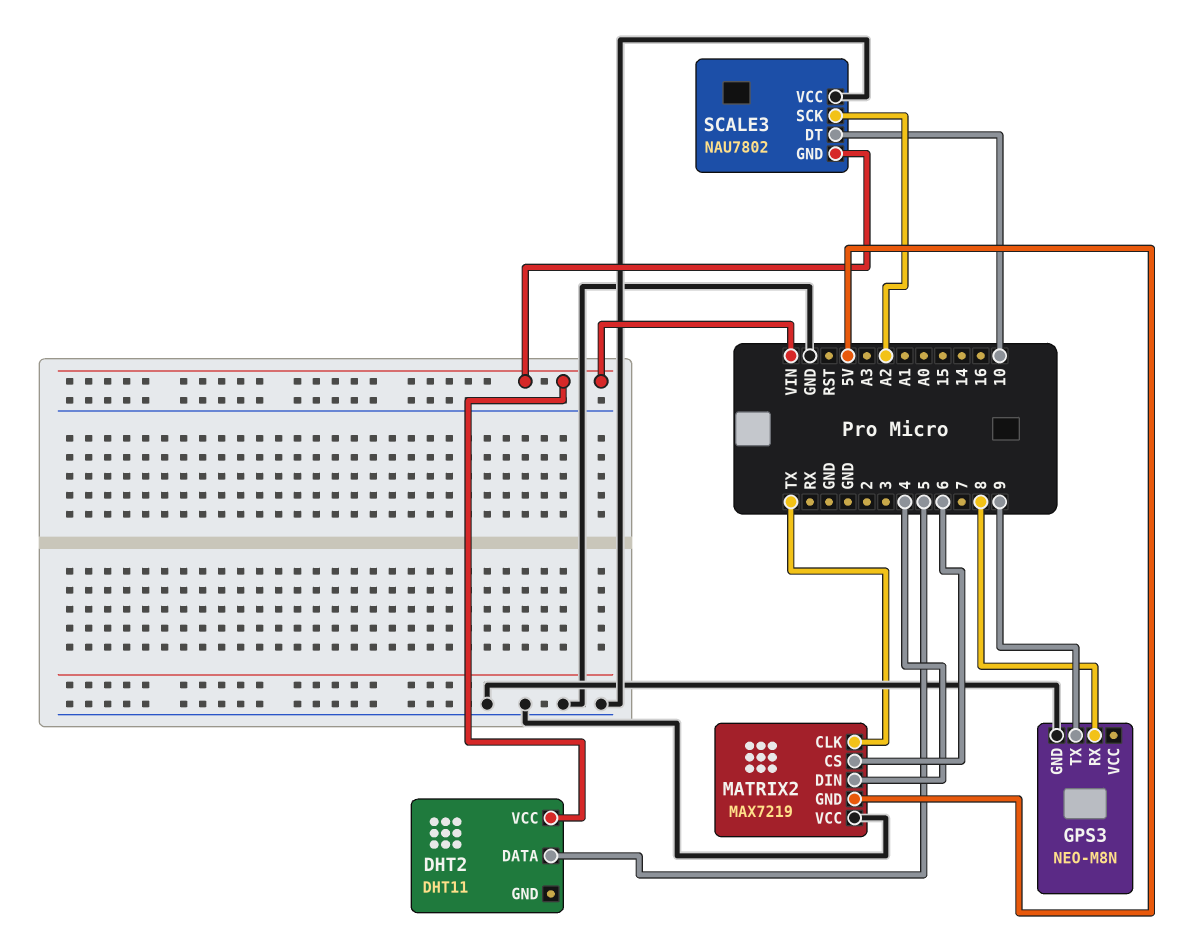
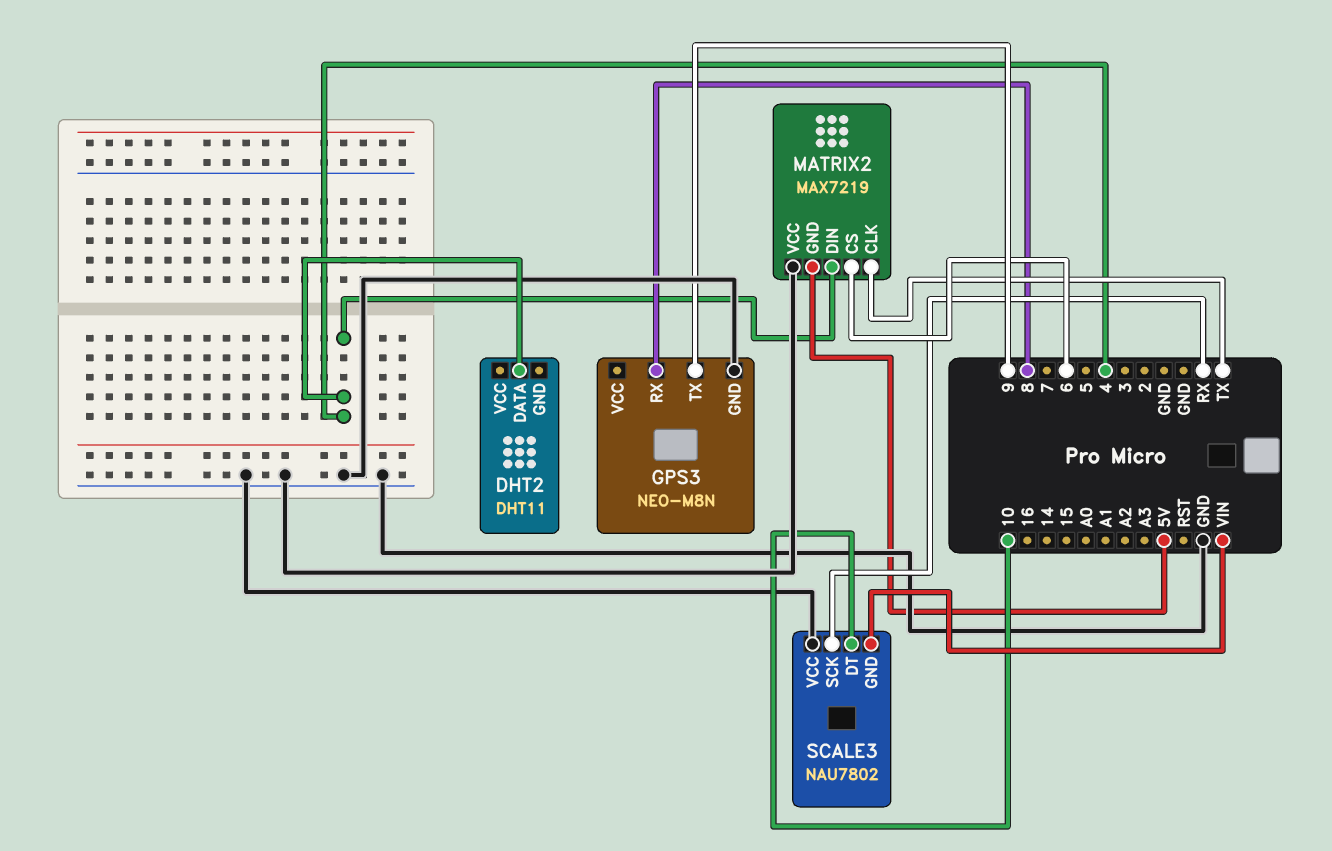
DHT2 pin DATA: 5 -> 4
DHT2 pin VCC: VIN -> none
SCALE3 pin SCK: A2 -> RX

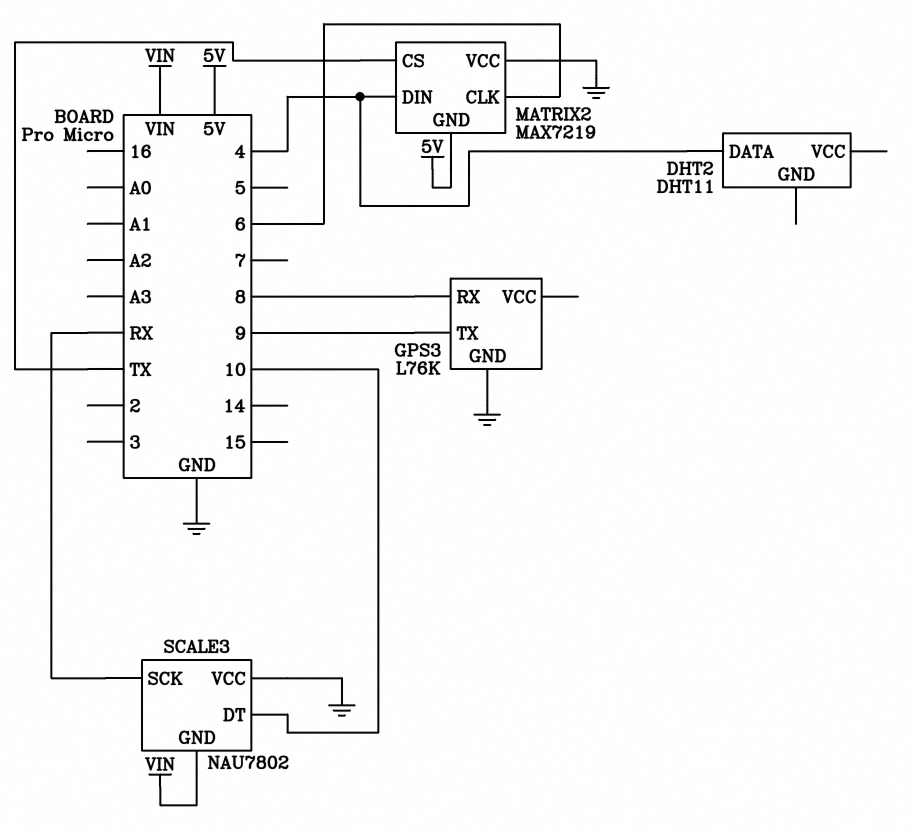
GPS3: NEO-M8N -> L76K
MATRIX2 pin CLK: TX -> 6
MATRIX2 pin CS: 6 -> TX

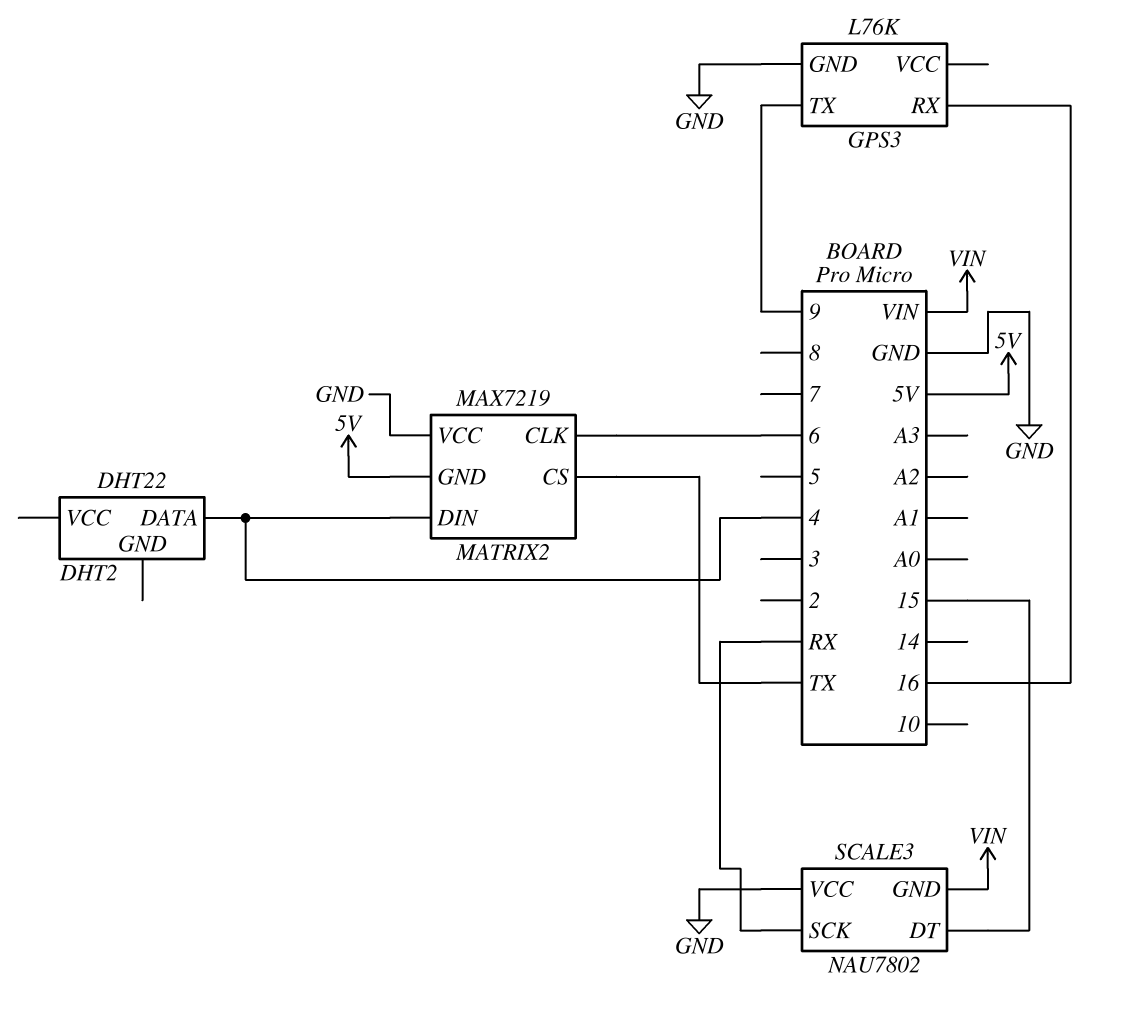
DHT2: DHT11 -> DHT22
GPS3 pin RX: 8 -> 16
SCALE3 pin DT: 10 -> 15

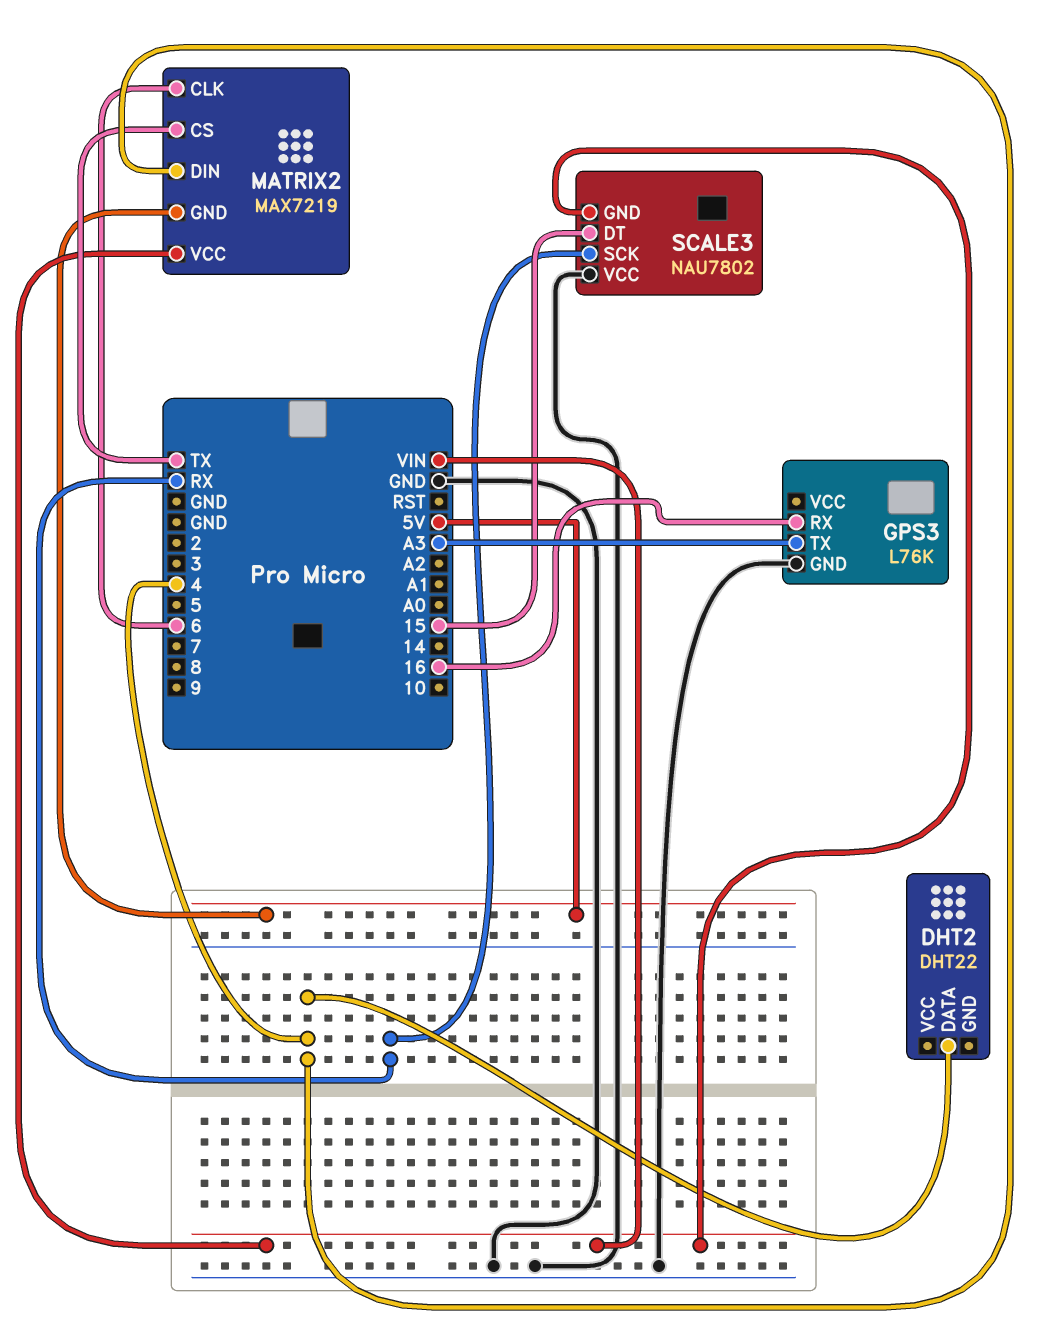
GPS3 pin TX: 9 -> A3
MATRIX2 pin VCC: GND -> VIN

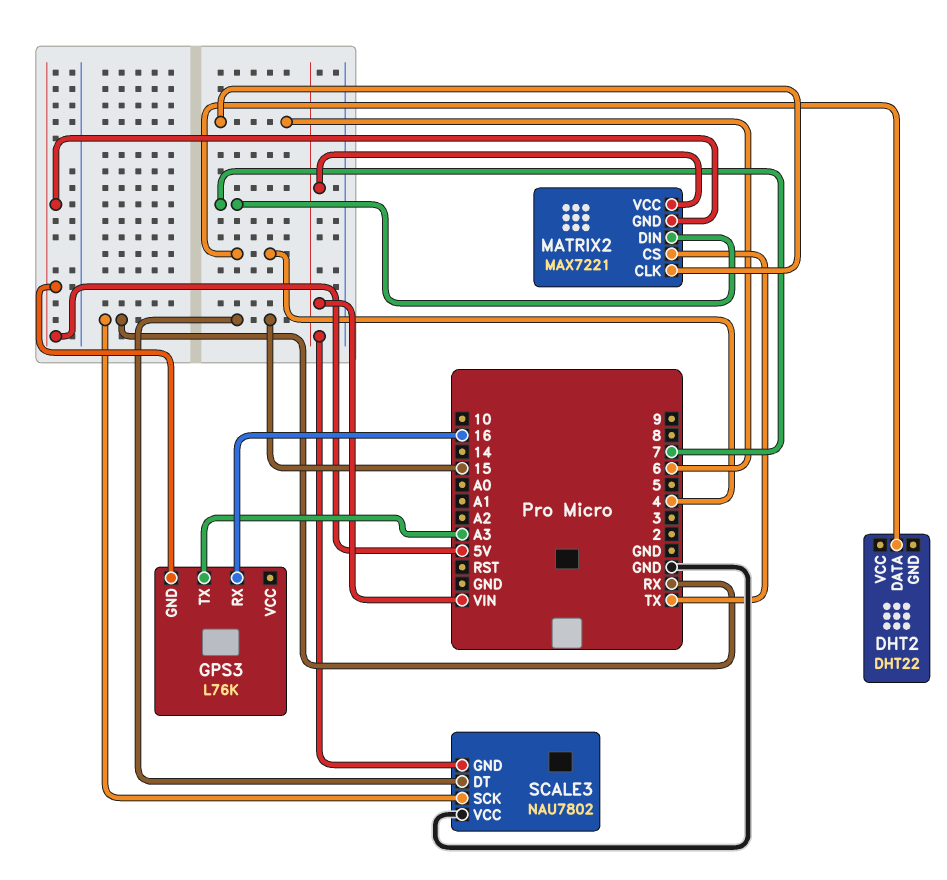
GPS3 pin GND: GND -> 5V
MATRIX2: MAX7219 -> MAX7221
MATRIX2 pin DIN: 4 -> 7

